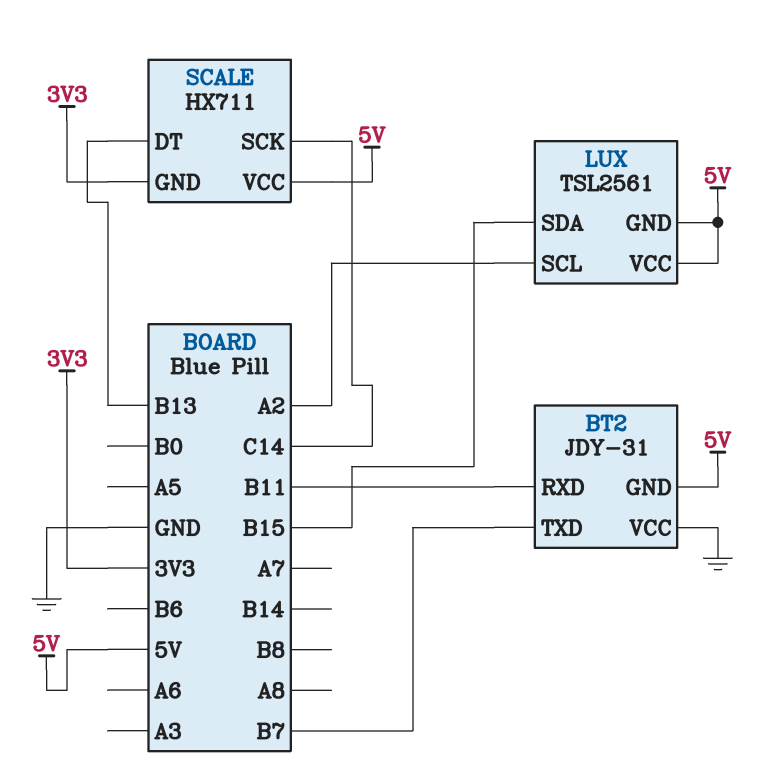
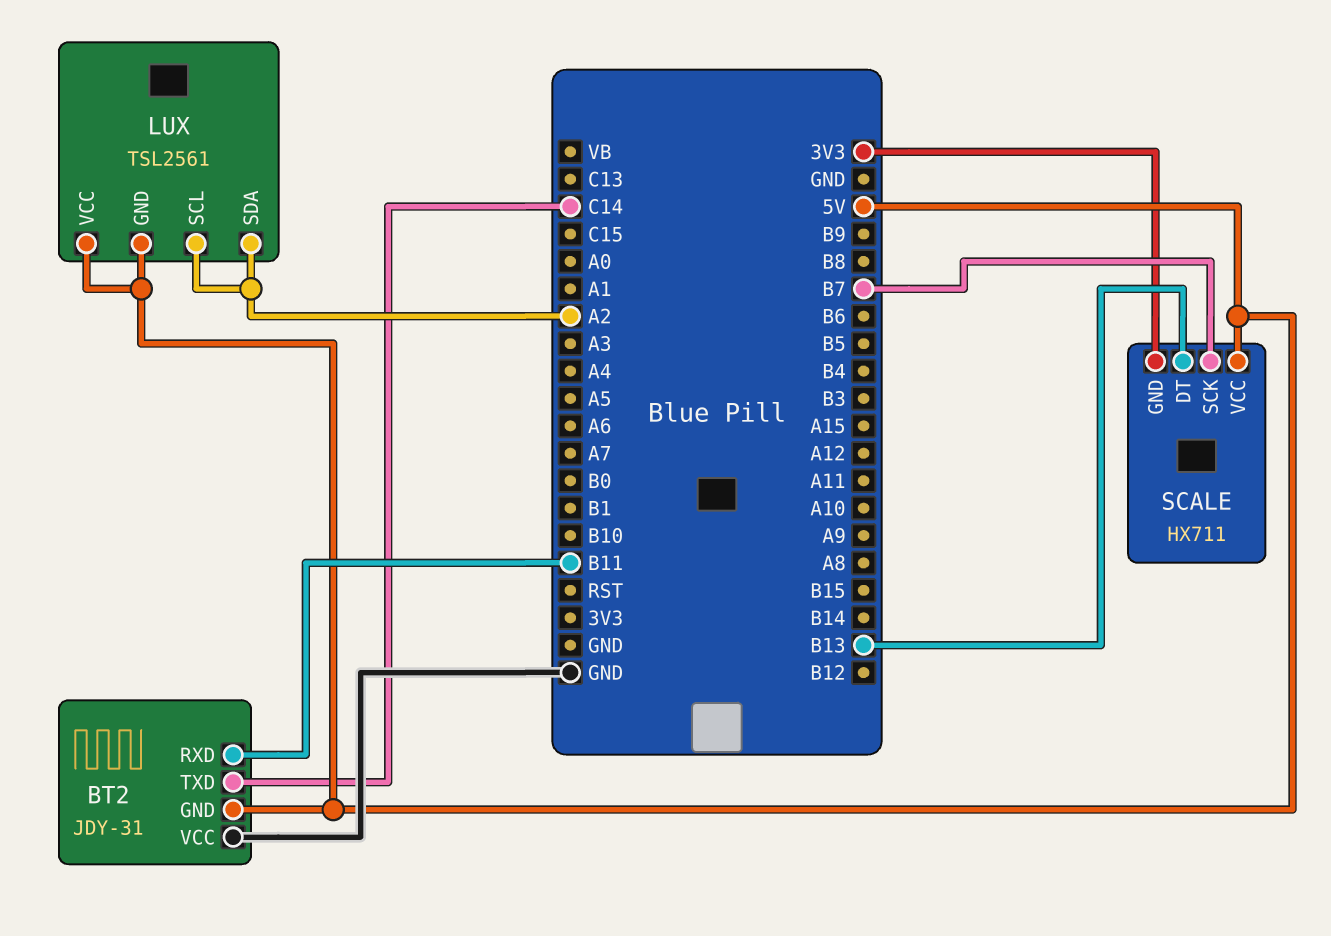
BT2 pin TXD: B7 -> C14
LUX pin SDA: B15 -> A2
SCALE pin SCK: C14 -> B7

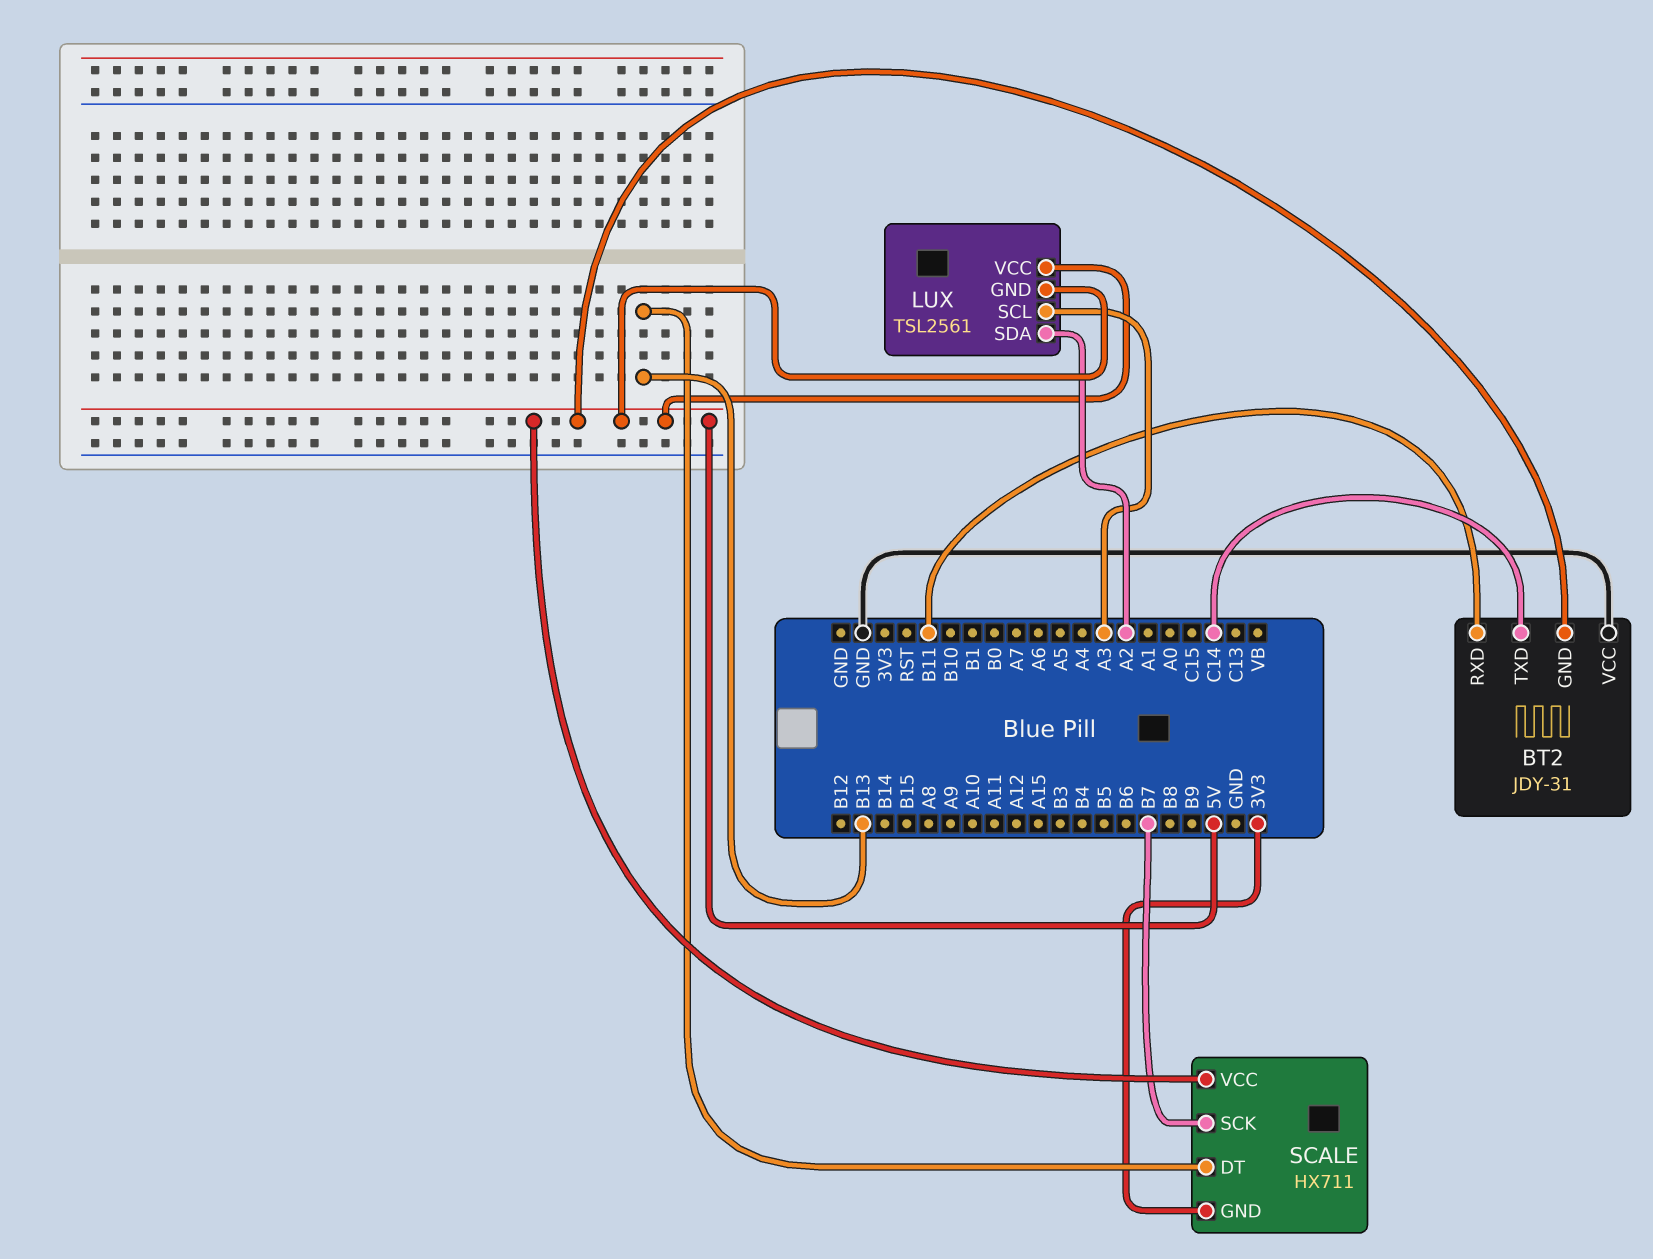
LUX pin SCL: A2 -> A3

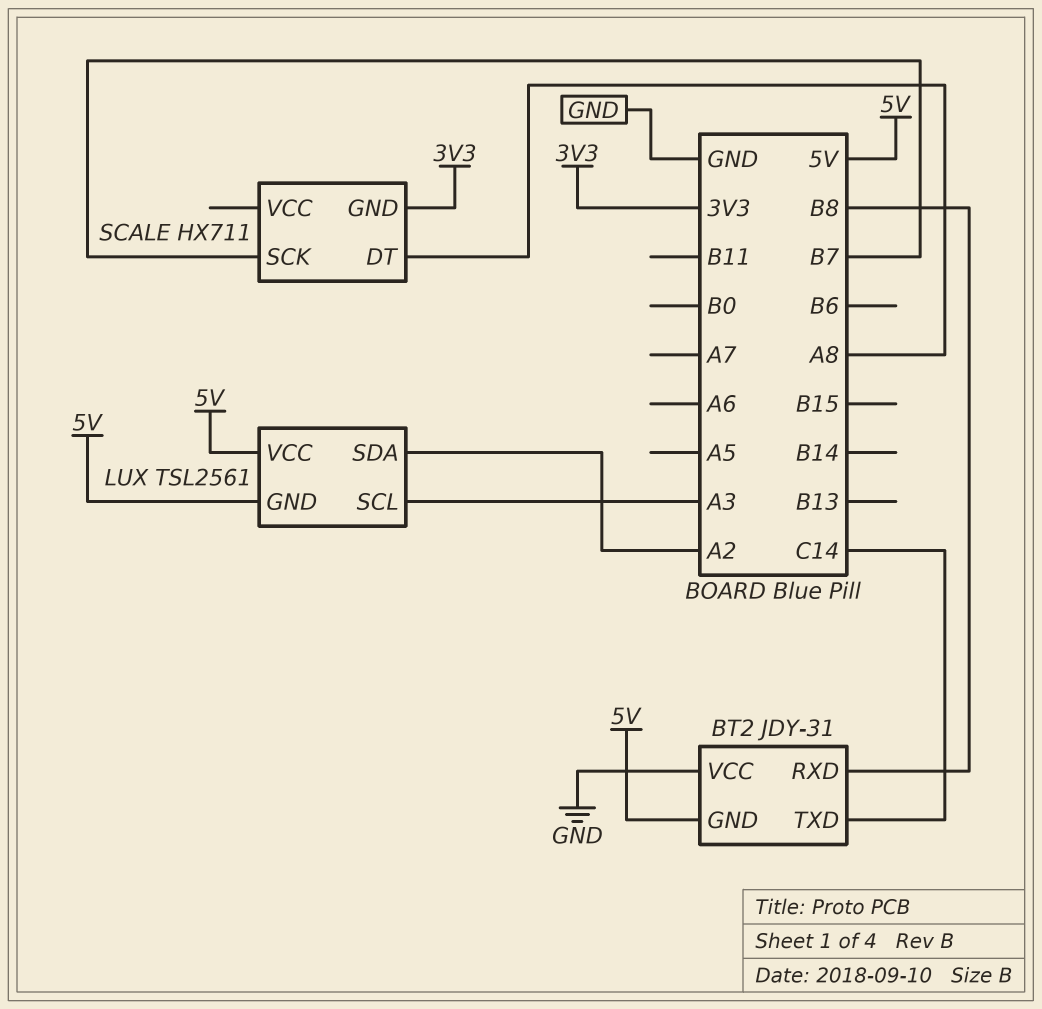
BT2 pin RXD: B11 -> B8
SCALE pin DT: B13 -> A8
SCALE pin VCC: 5V -> none

